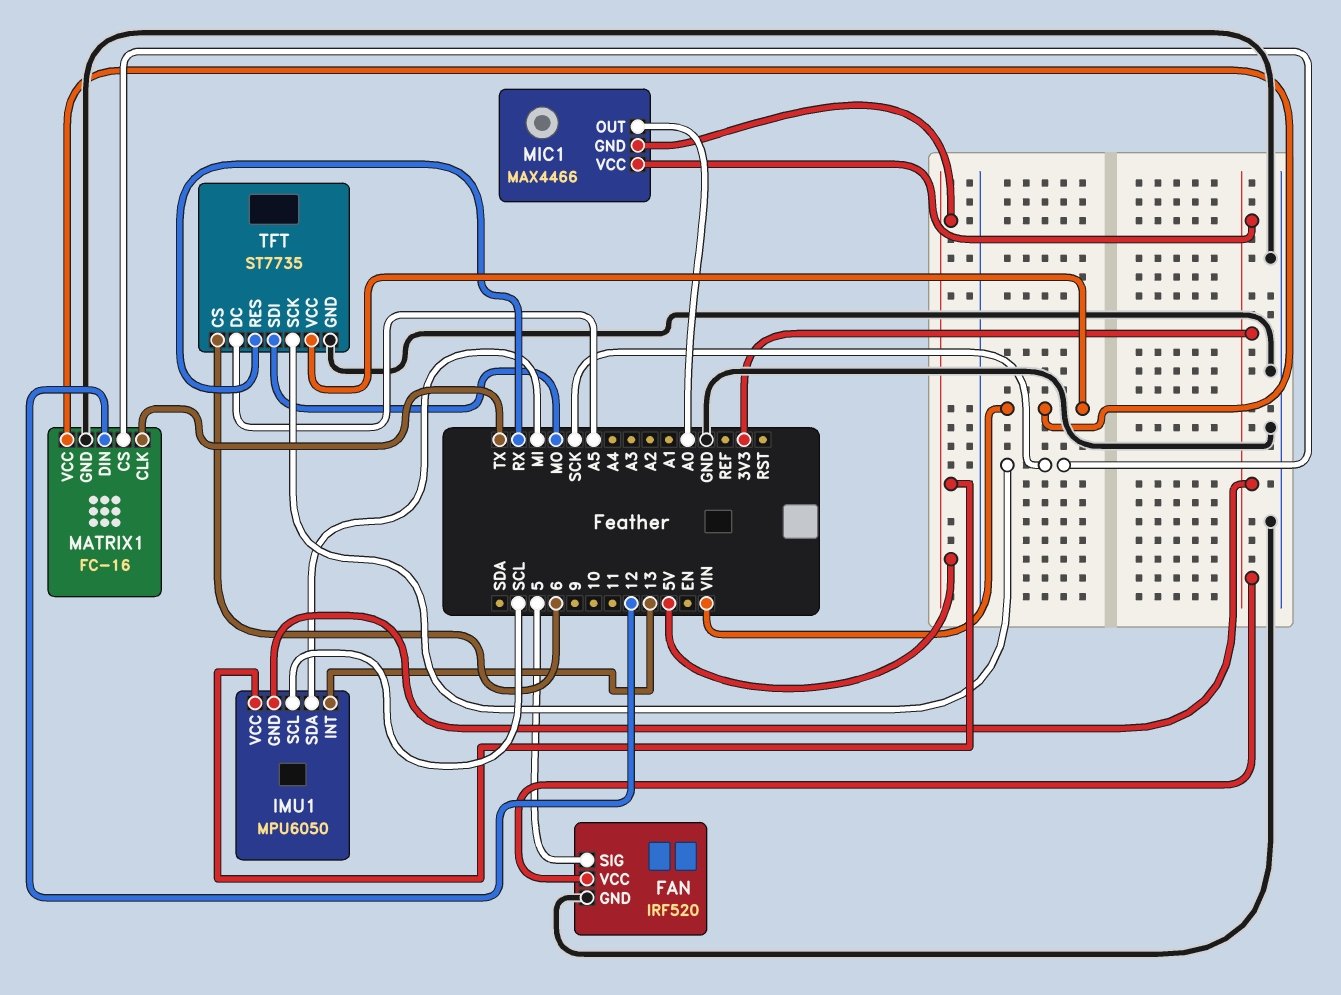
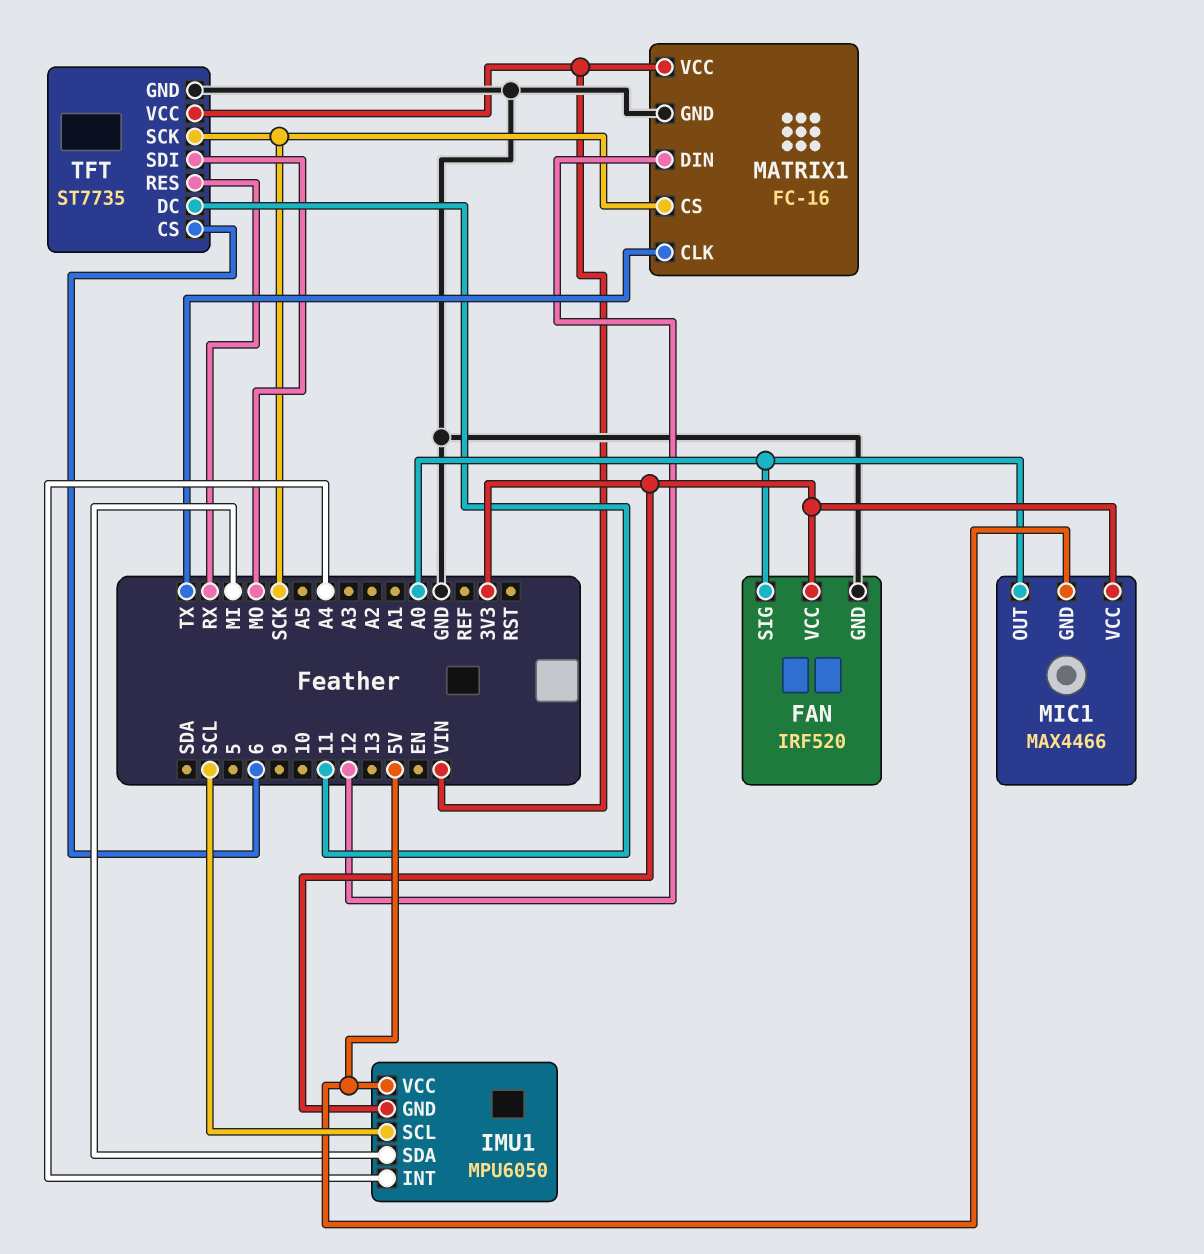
FAN pin SIG: 5 -> A0
IMU1 pin INT: 13 -> A4
TFT pin DC: A5 -> 11

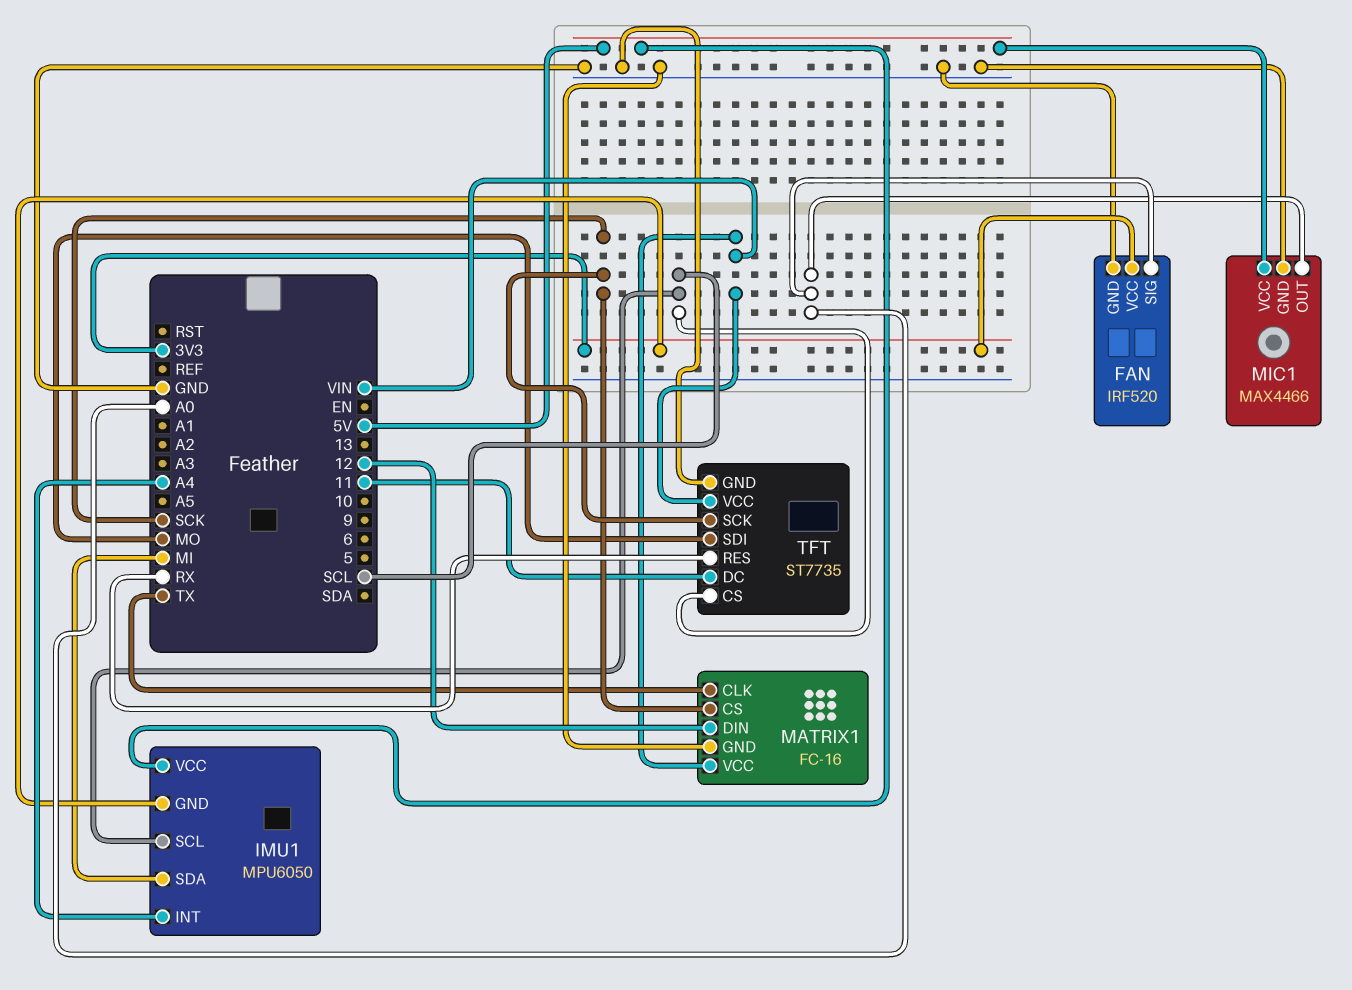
MIC1 pin GND: 5V -> GND
MIC1 pin VCC: 3V3 -> 5V
TFT pin CS: 6 -> SCL

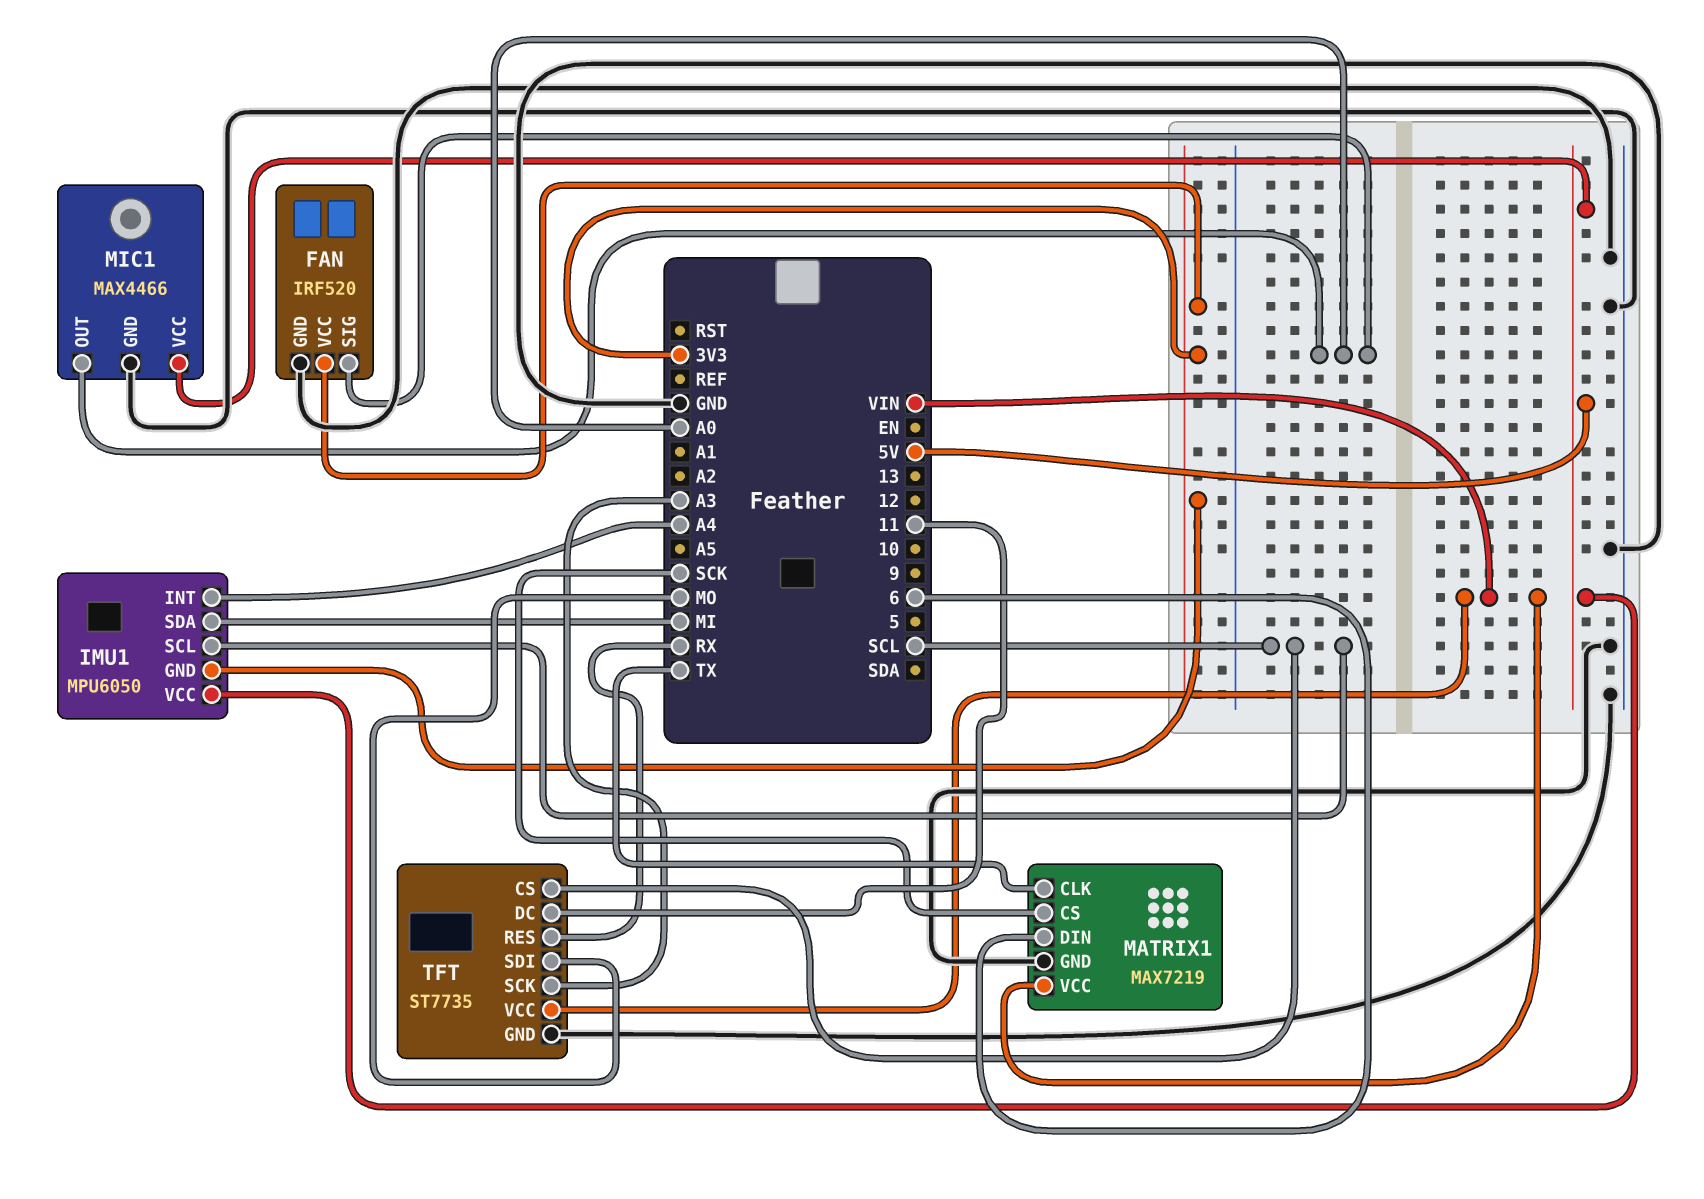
MATRIX1: FC-16 -> MAX7219
MATRIX1 pin DIN: 12 -> 6
TFT pin SCK: SCK -> A3

